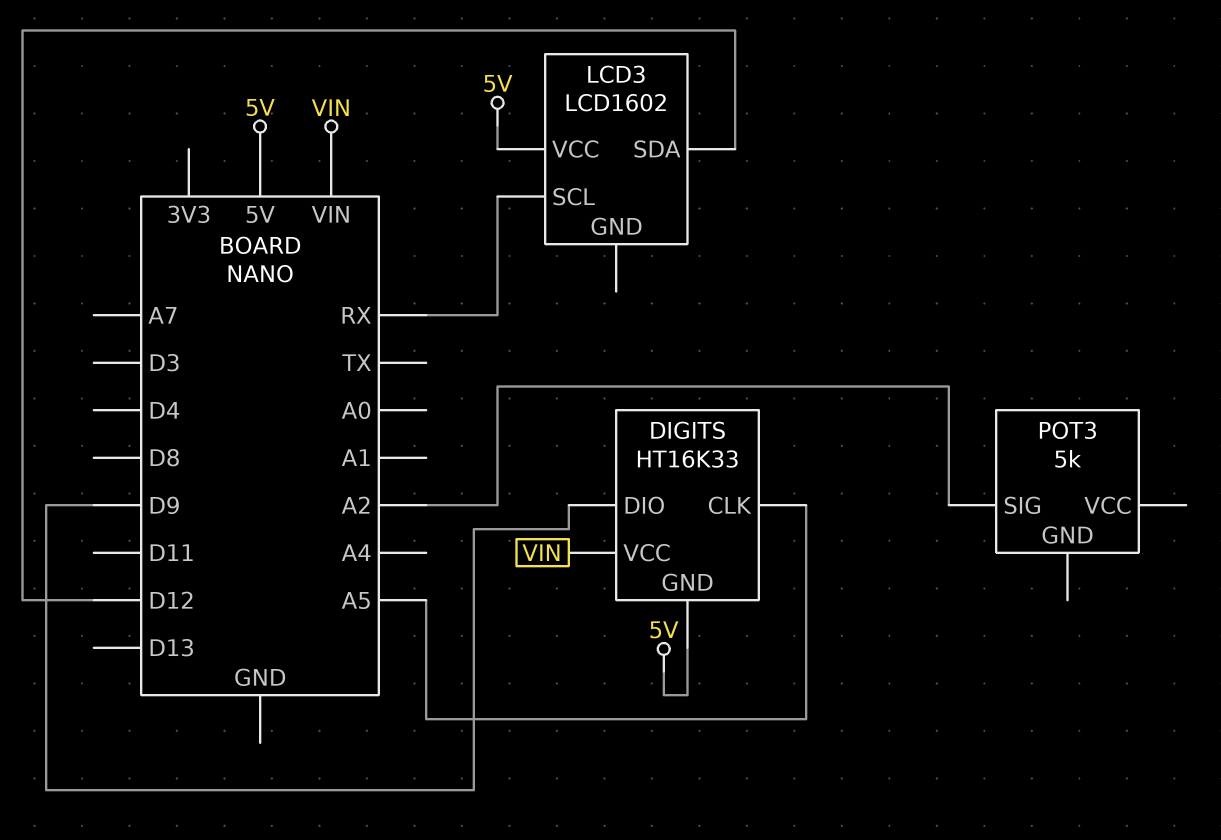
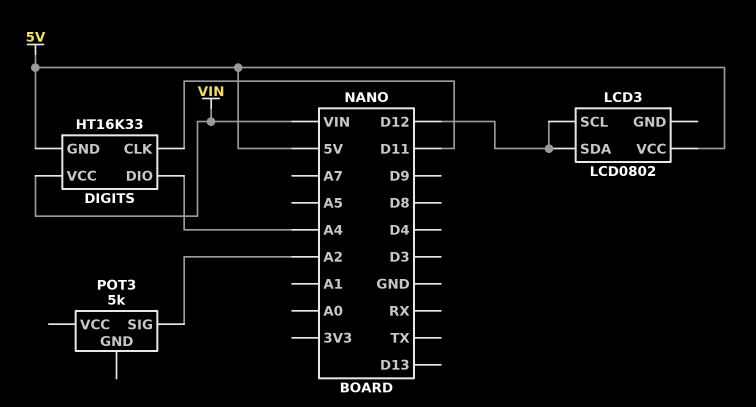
DIGITS pin CLK: A5 -> D11
DIGITS pin DIO: D9 -> A4
LCD3: LCD1602 -> LCD0802
LCD3 pin SCL: RX -> D12

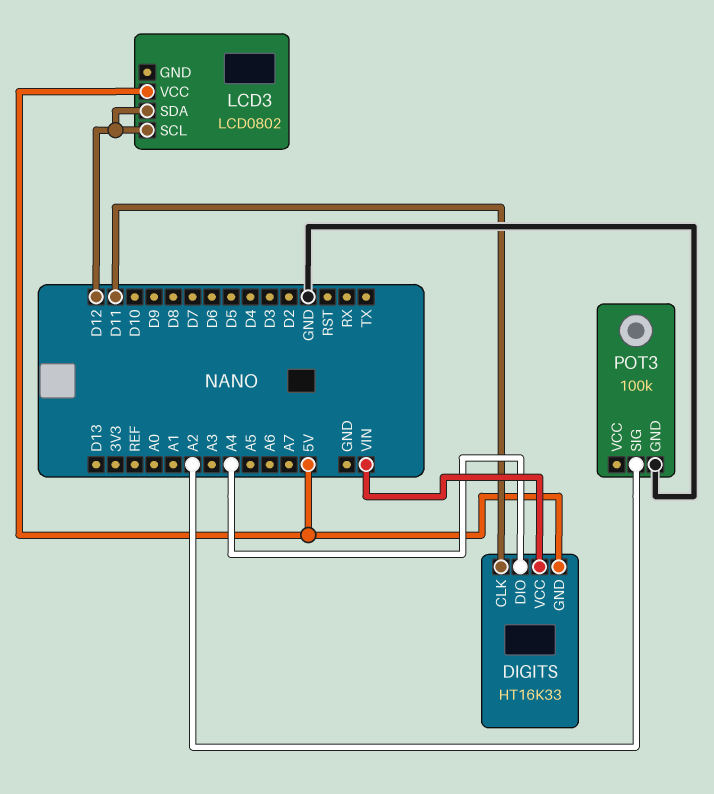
POT3: 5k -> 100k
POT3 pin GND: none -> GND

